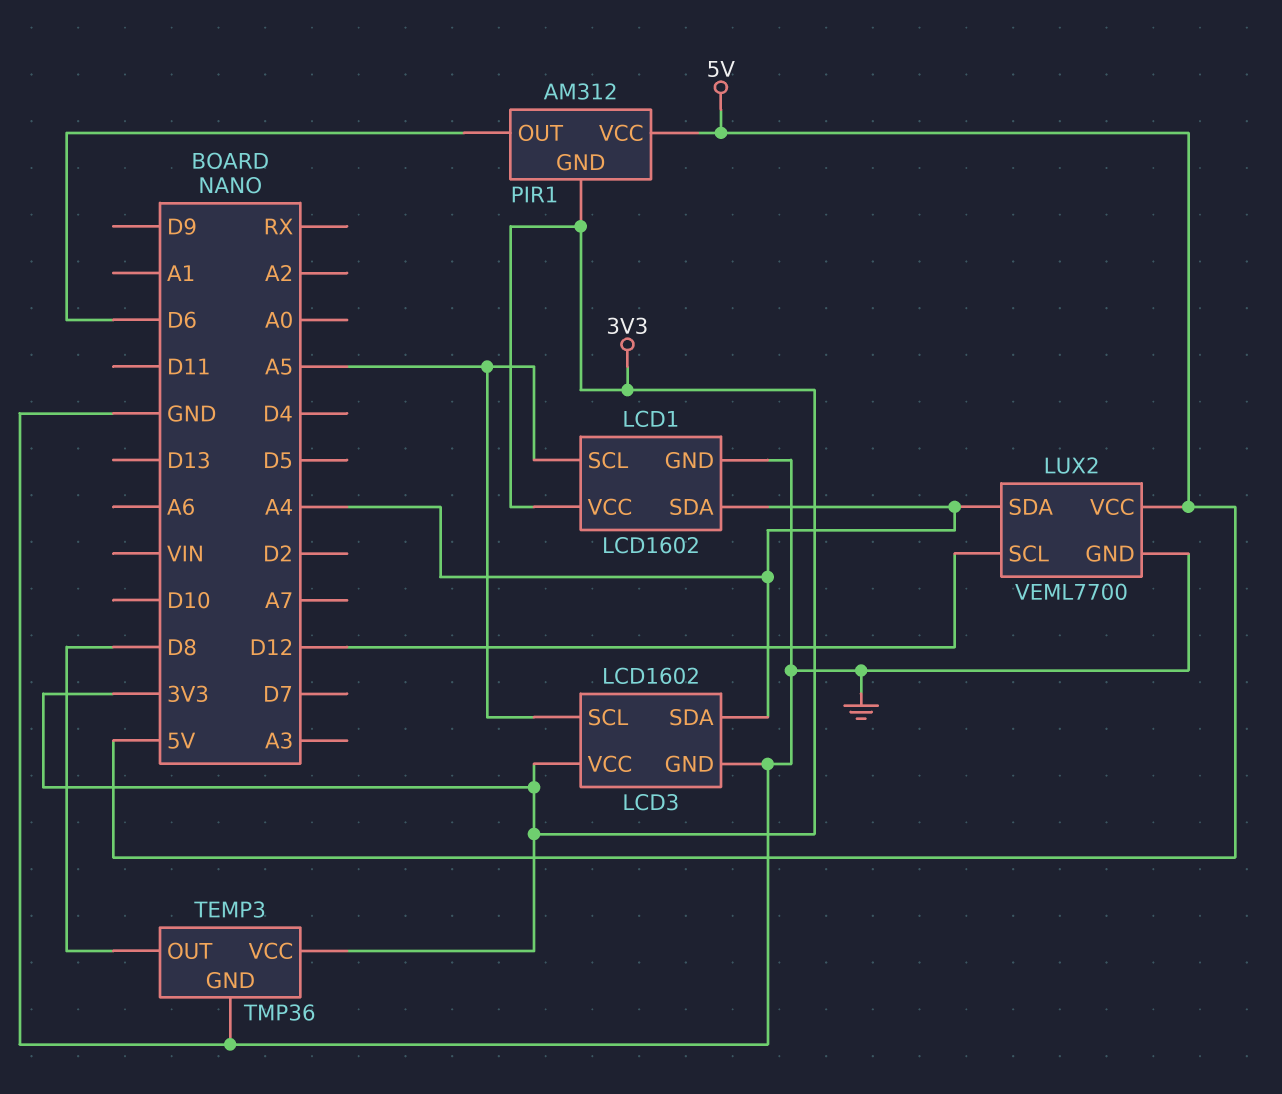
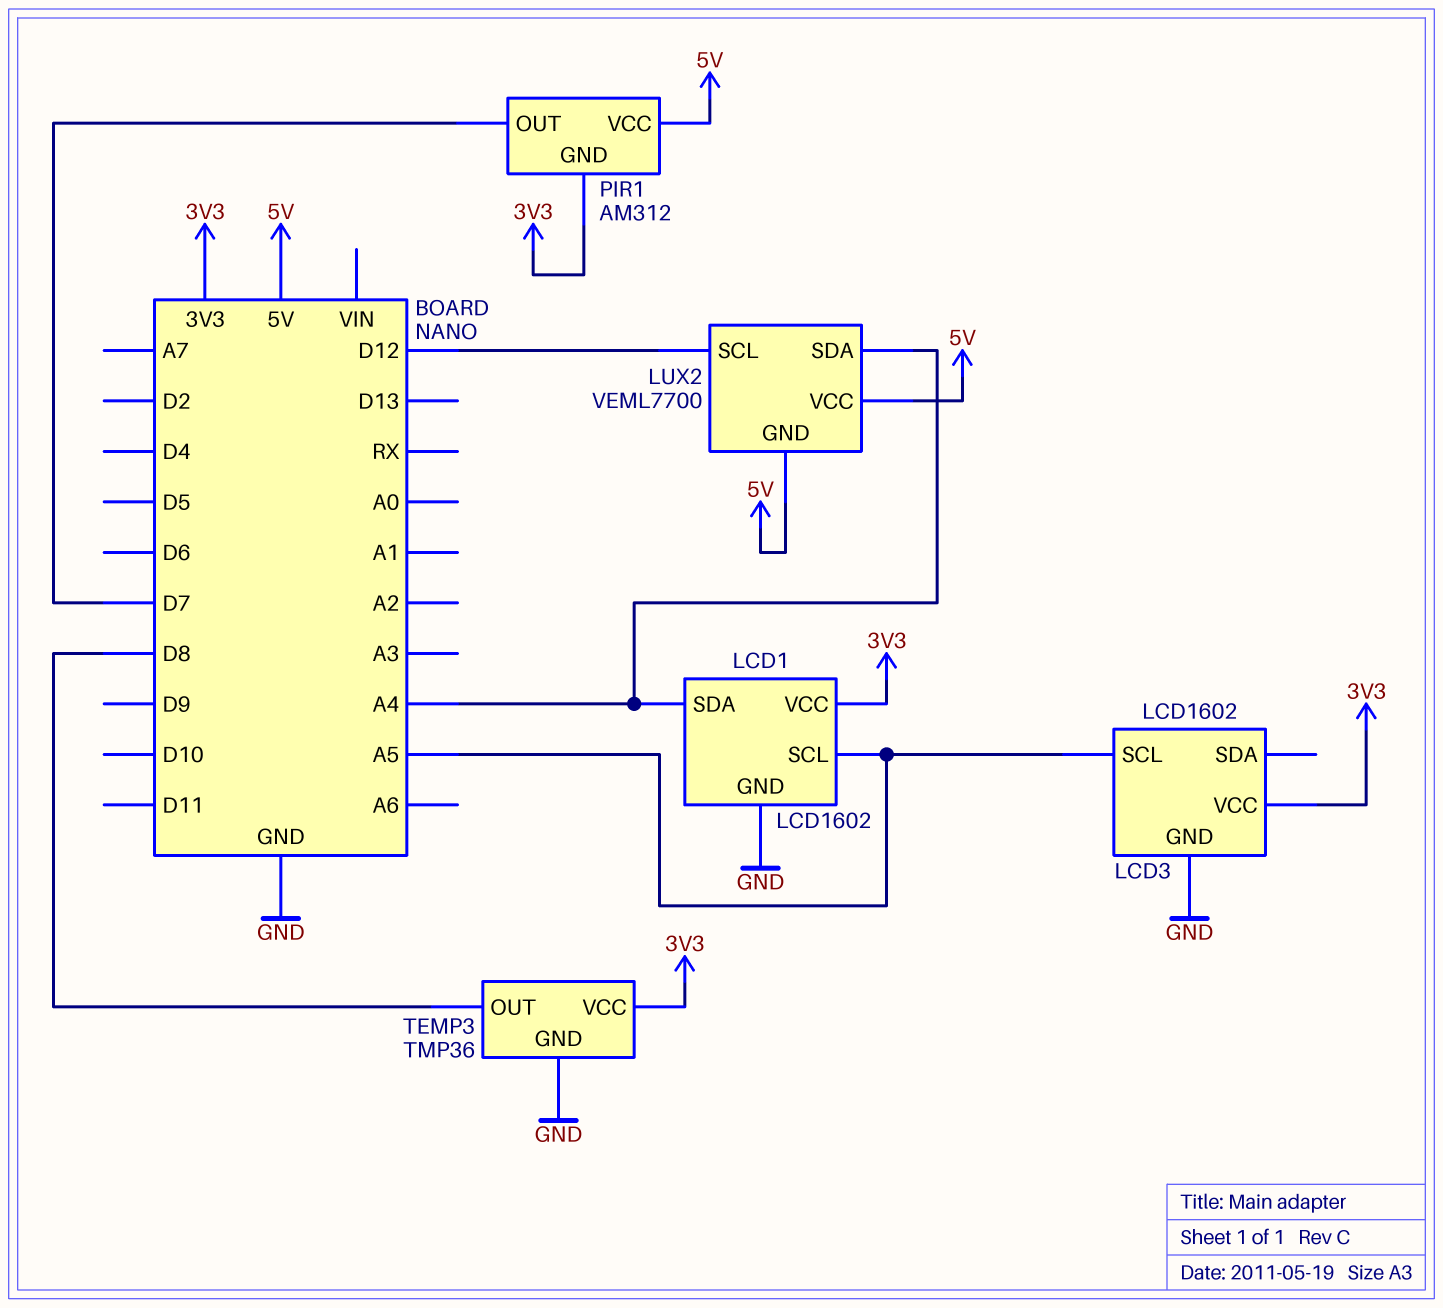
LCD3 pin SDA: A4 -> none
LUX2 pin GND: GND -> 5V
PIR1 pin OUT: D6 -> D7

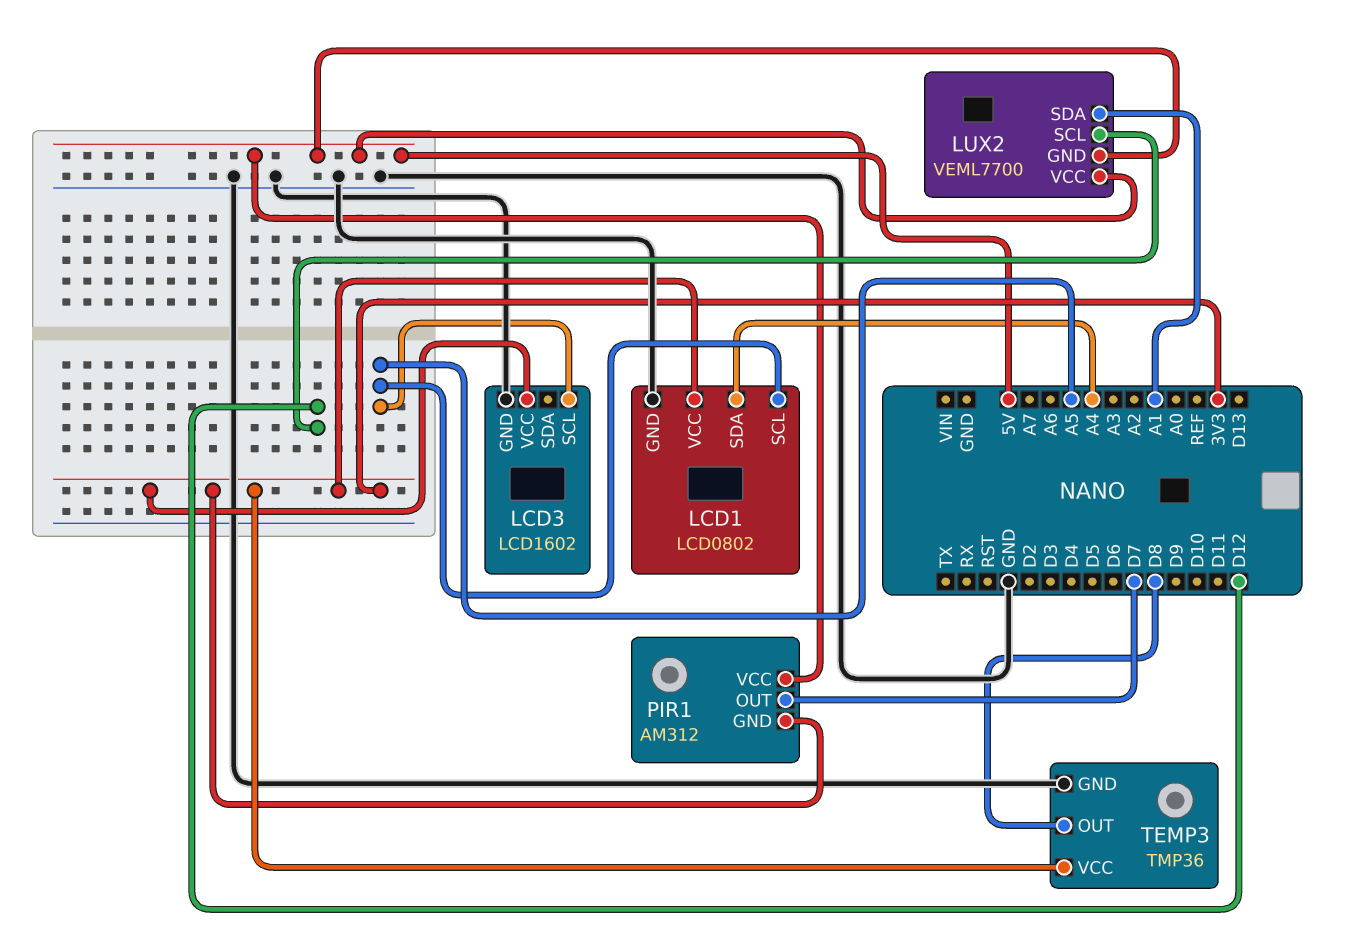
LCD1: LCD1602 -> LCD0802
LUX2 pin SDA: A4 -> A1

